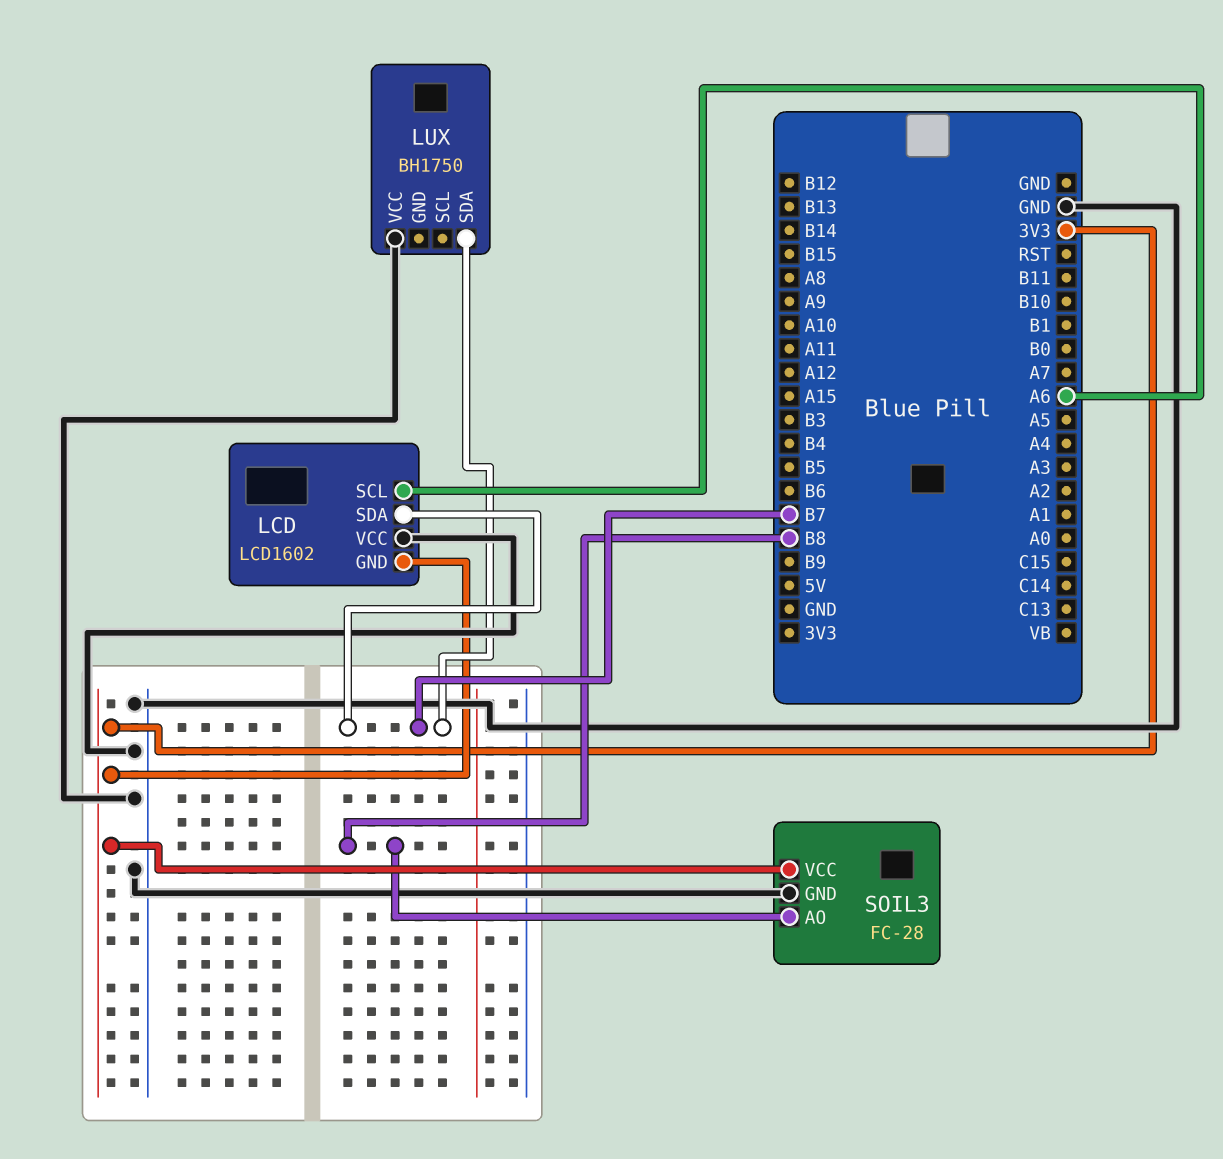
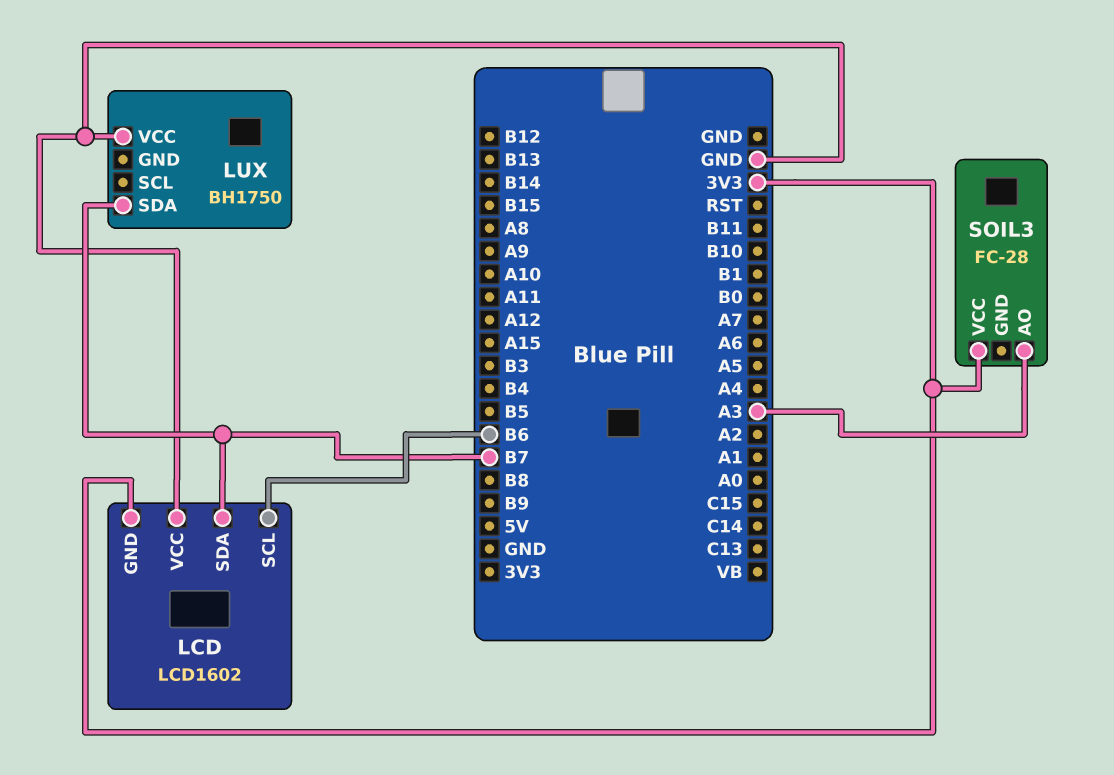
LCD pin SCL: A6 -> B6
SOIL3 pin AO: B8 -> A3
SOIL3 pin GND: GND -> none

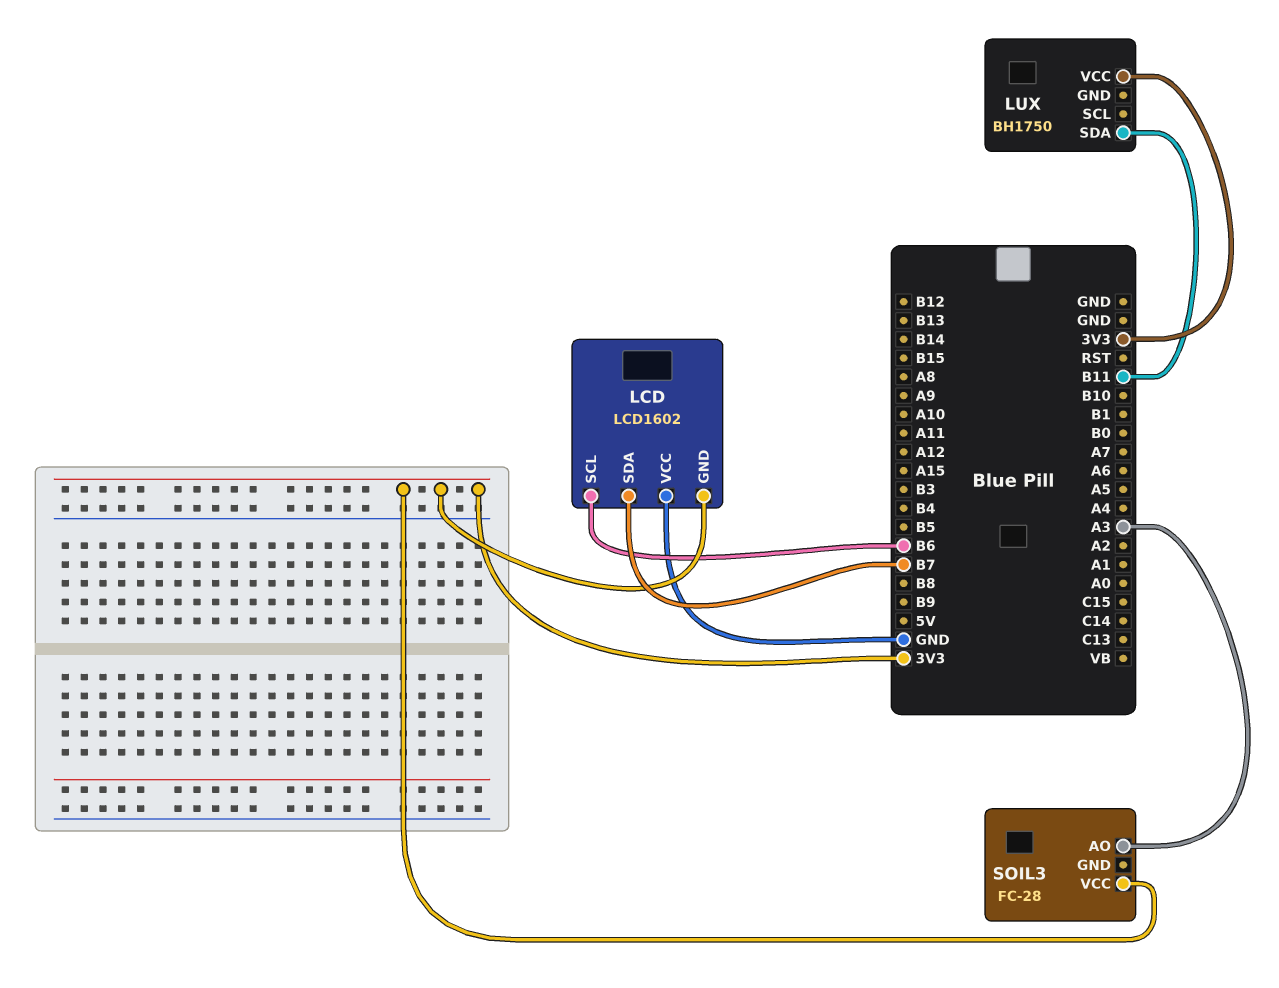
LUX pin SDA: B7 -> B11
LUX pin VCC: GND -> 3V3

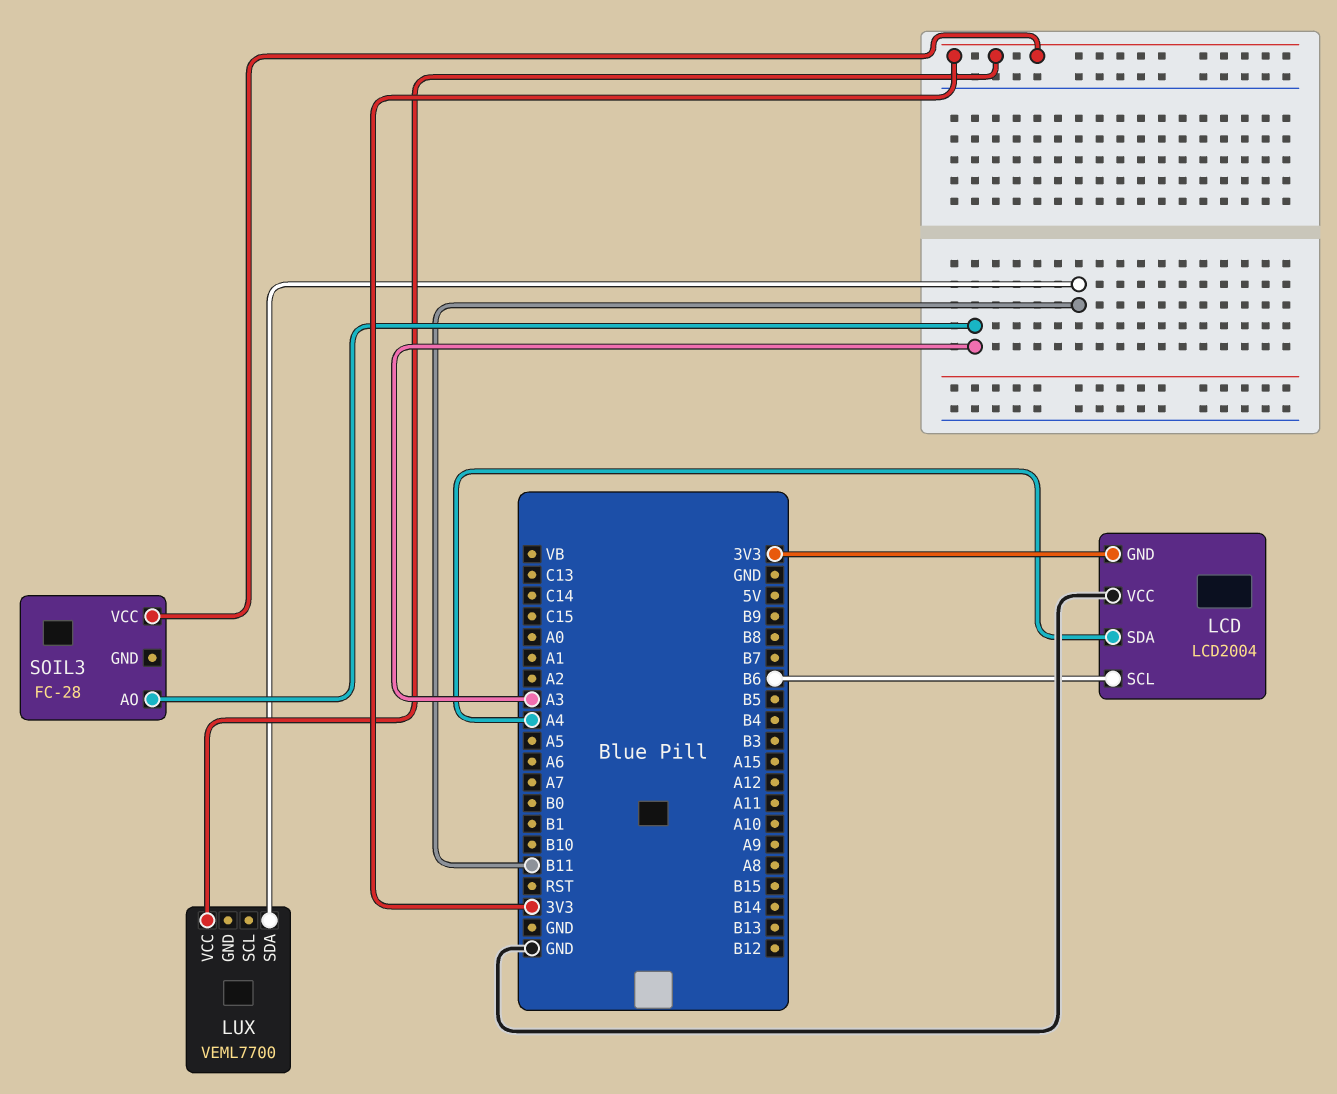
LCD: LCD1602 -> LCD2004
LCD pin SDA: B7 -> A4
LUX: BH1750 -> VEML7700

